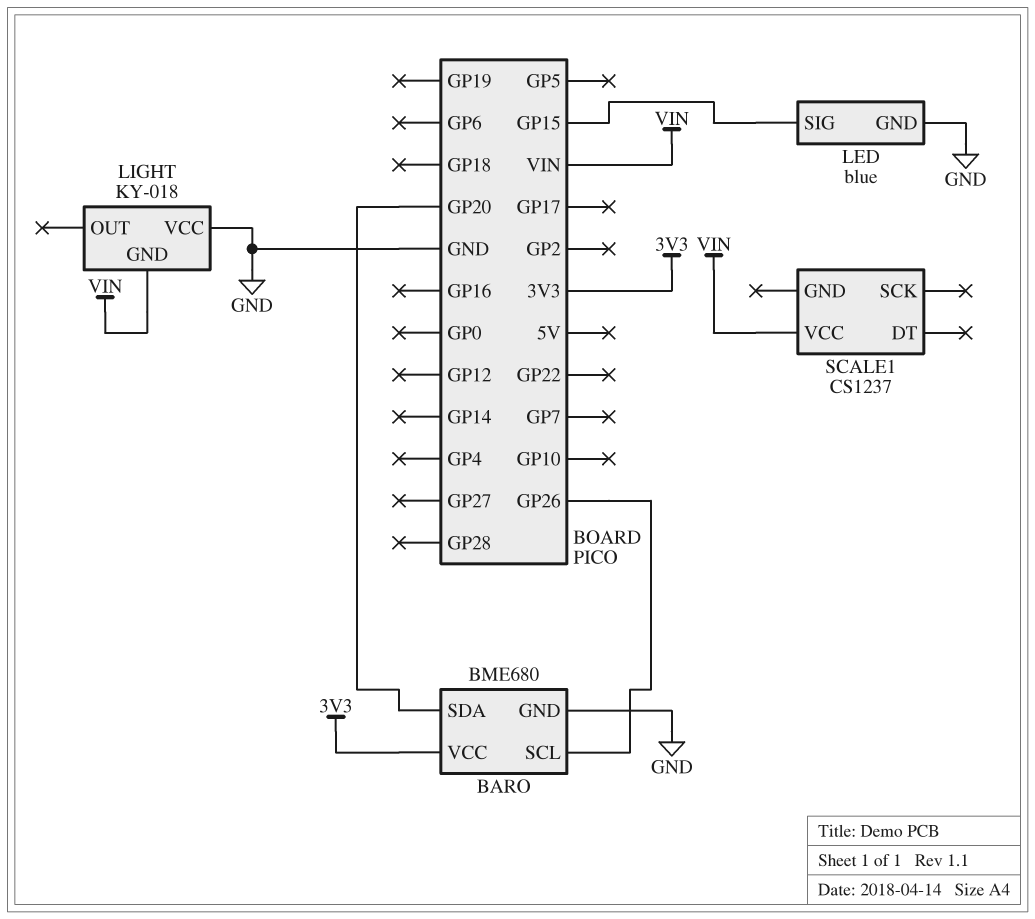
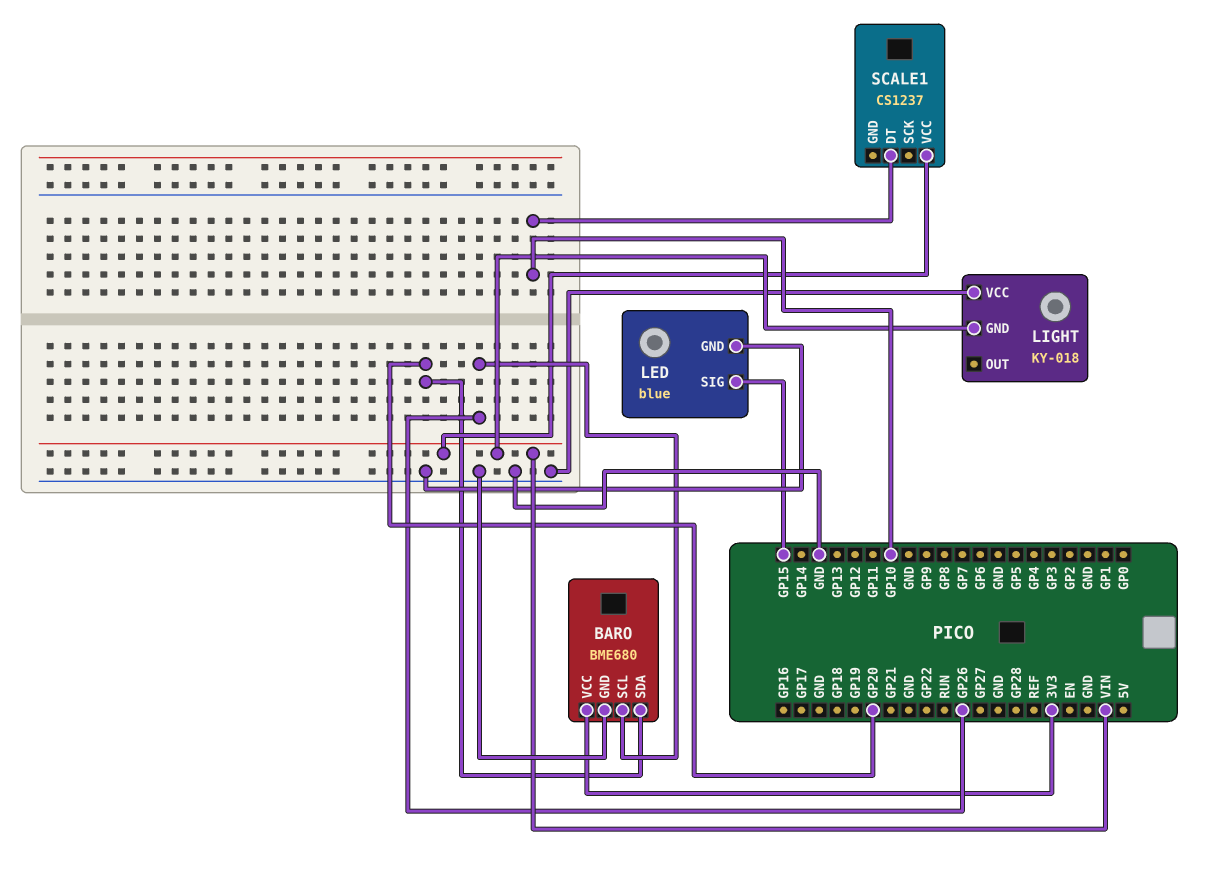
SCALE1 pin DT: none -> GP10

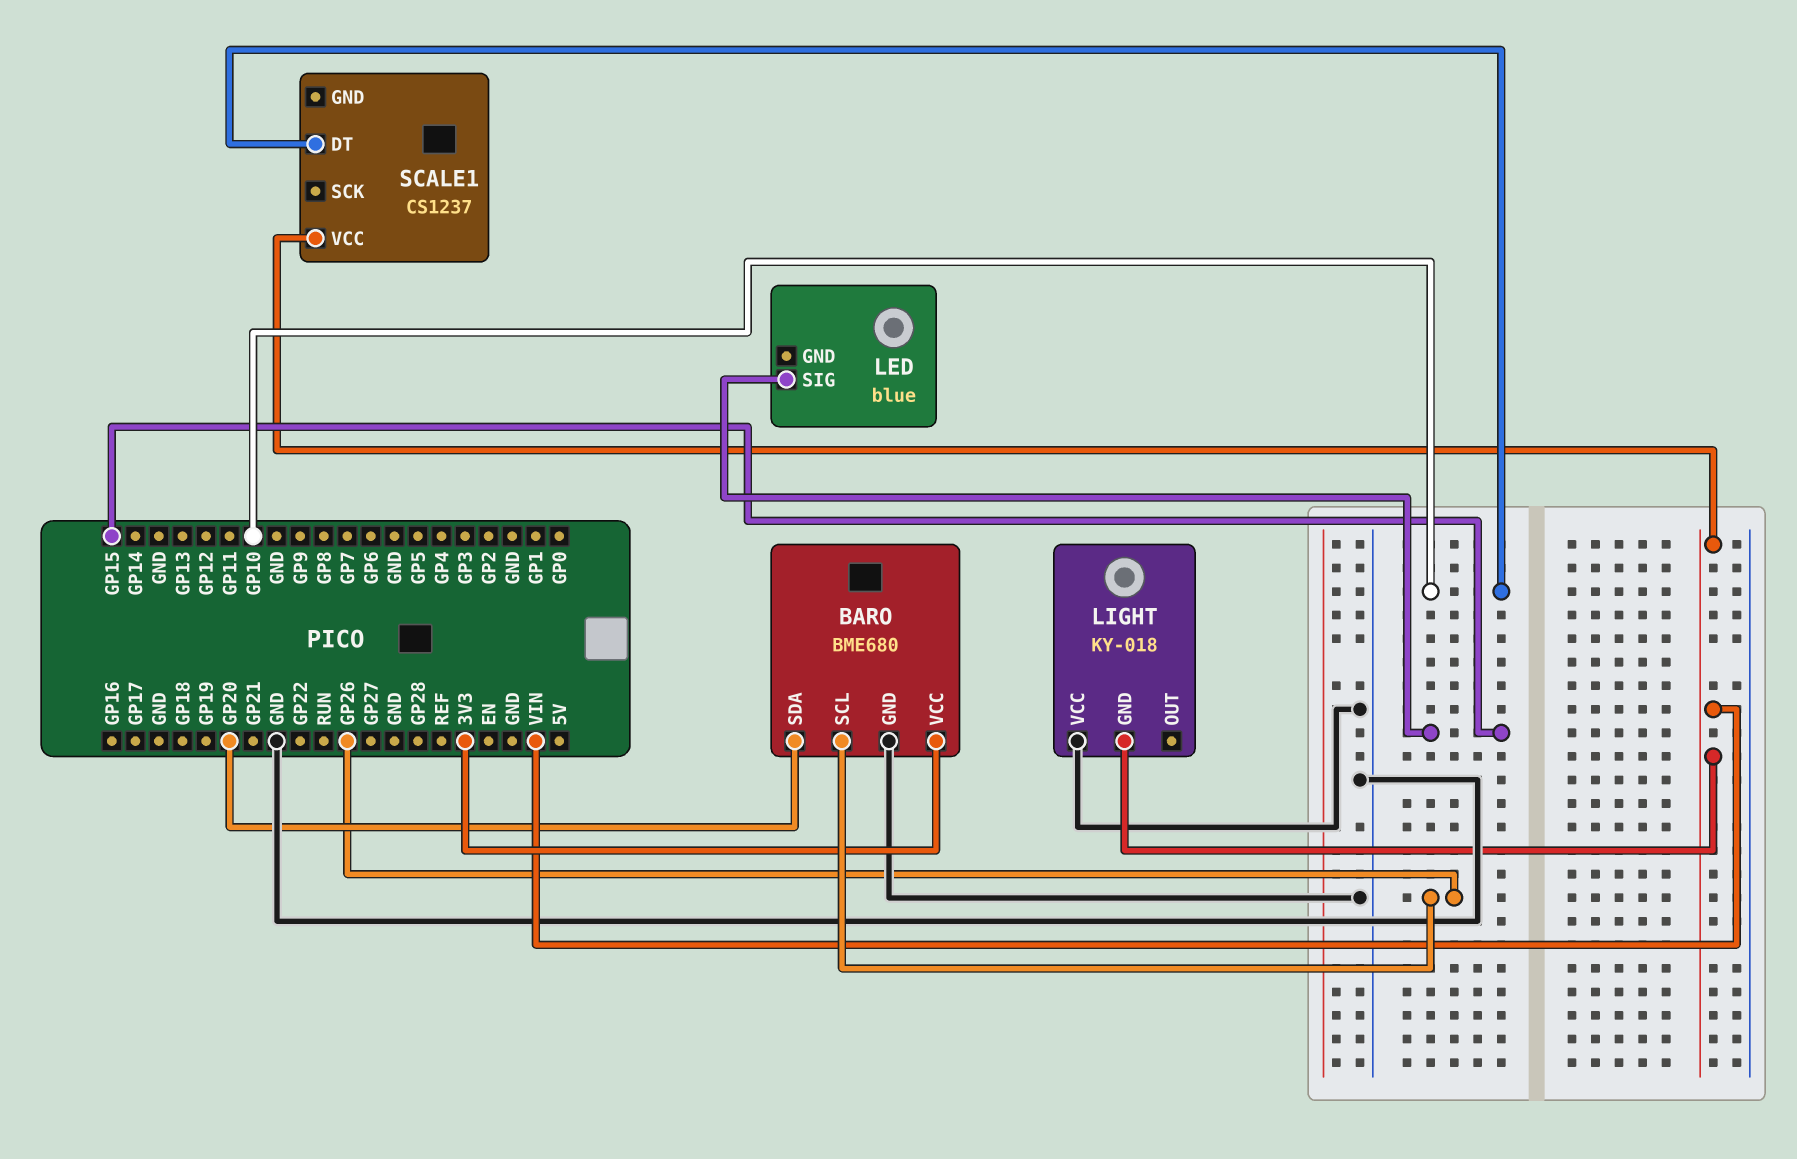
LED pin GND: GND -> none

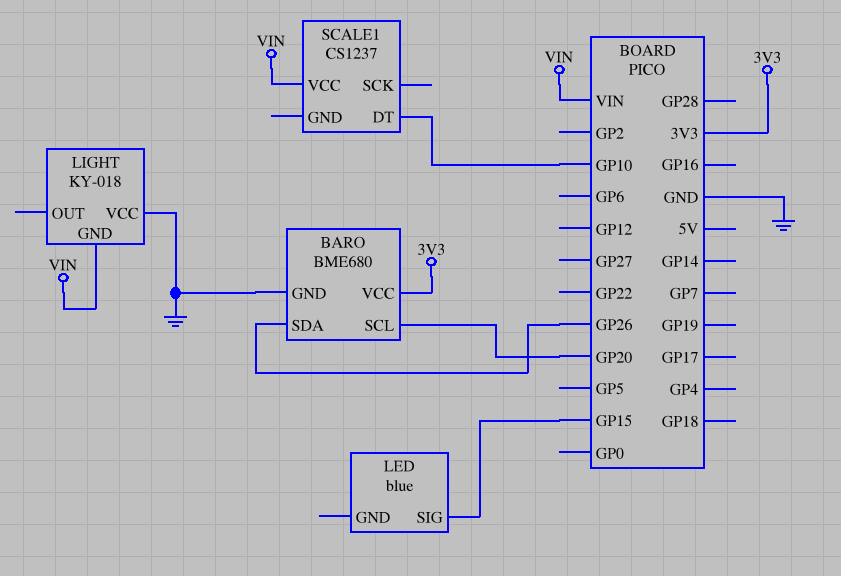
BARO pin SCL: GP26 -> GP20
BARO pin SDA: GP20 -> GP26

